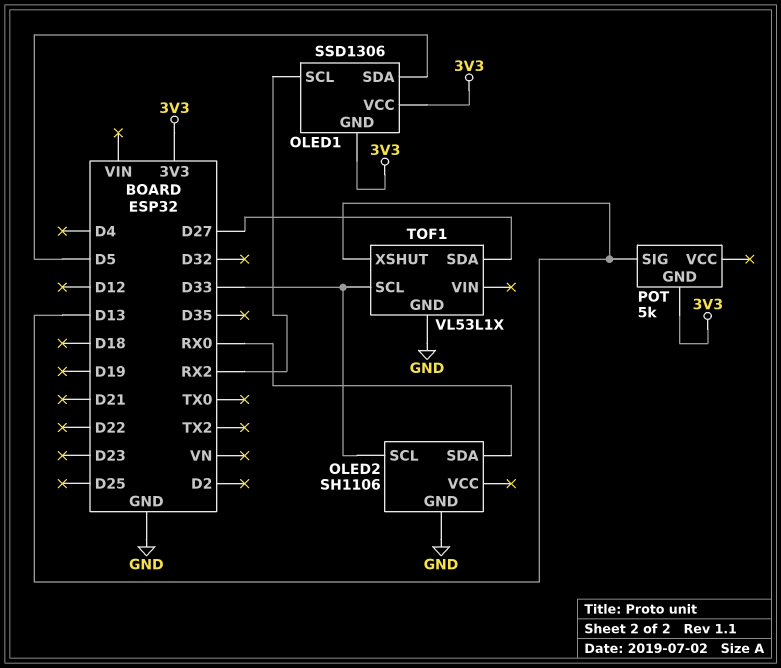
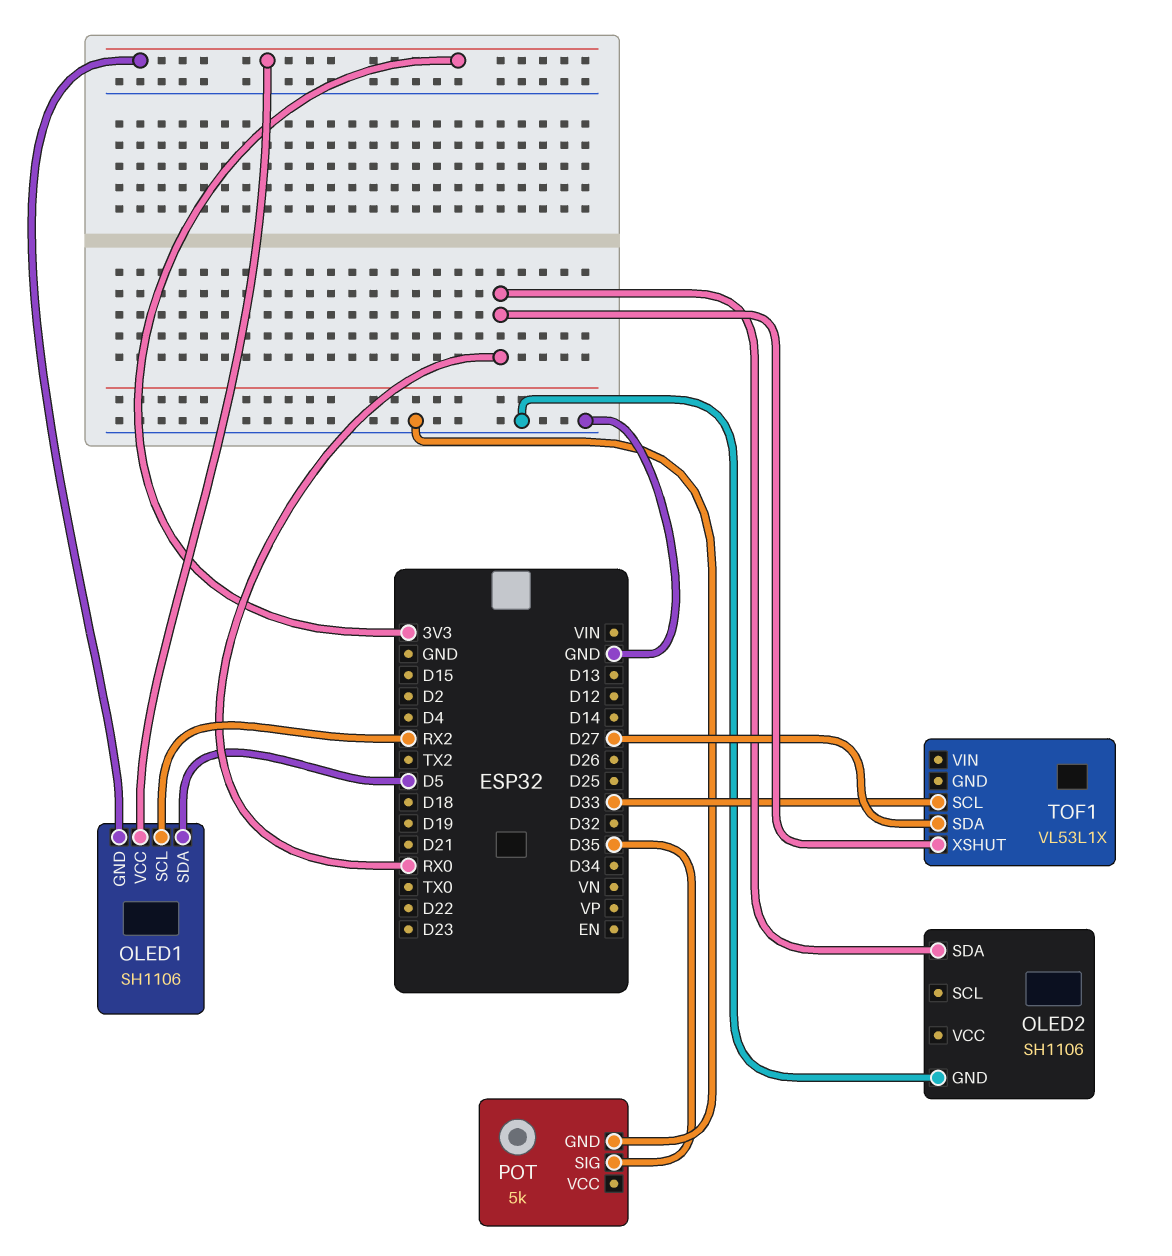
OLED1: SSD1306 -> SH1106
OLED2 pin SCL: D33 -> none
POT pin GND: 3V3 -> GND
POT pin SIG: D13 -> D35
TOF1 pin GND: GND -> none
TOF1 pin XSHUT: D13 -> RX0

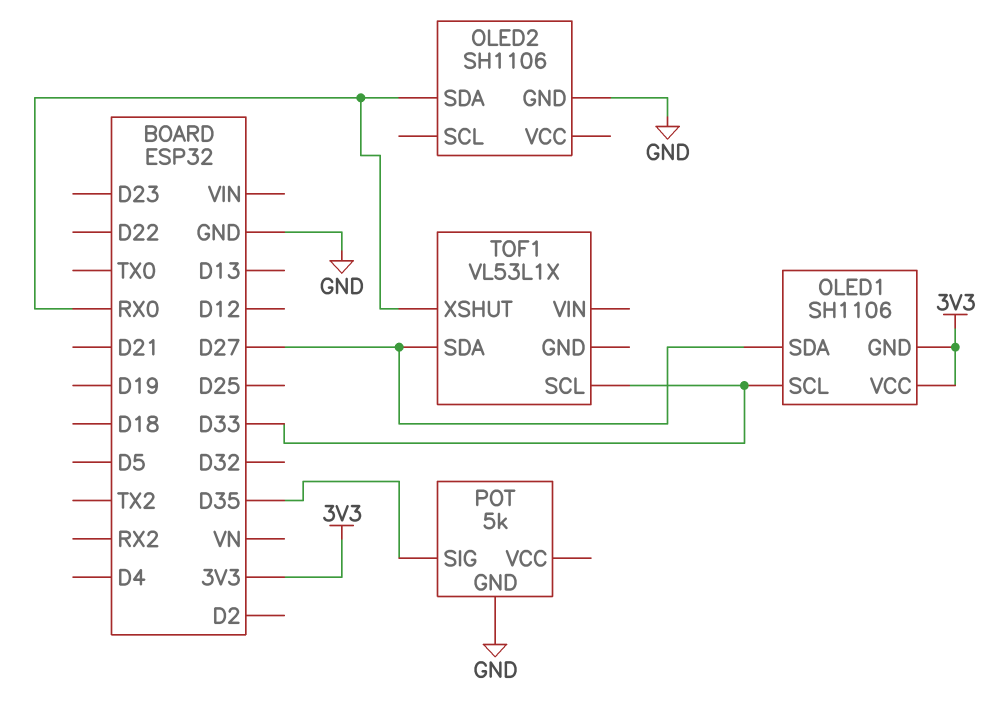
OLED1 pin SCL: RX2 -> D33
OLED1 pin SDA: D5 -> D27

